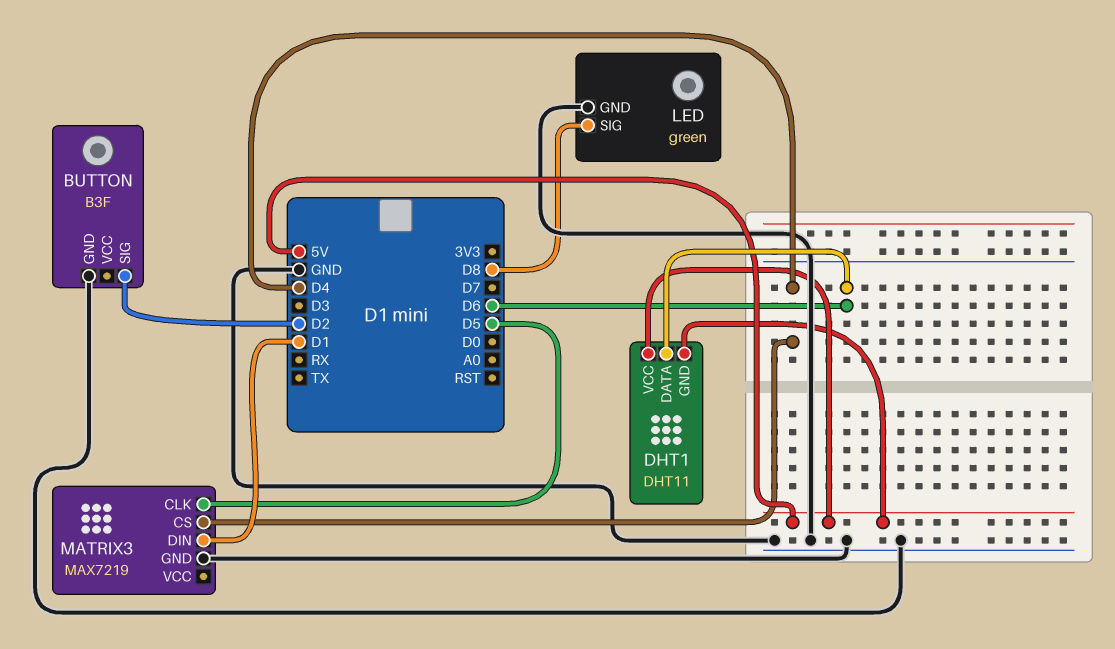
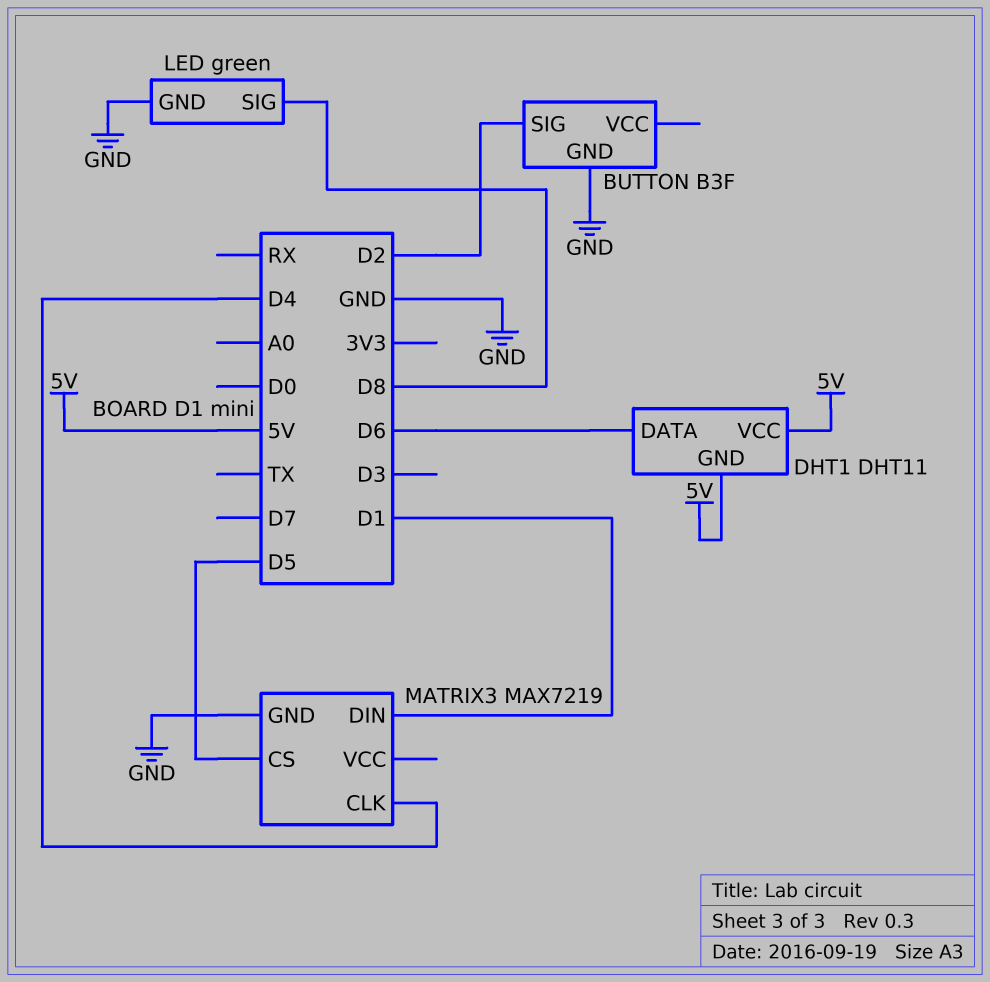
MATRIX3 pin CLK: D5 -> D4
MATRIX3 pin CS: D4 -> D5

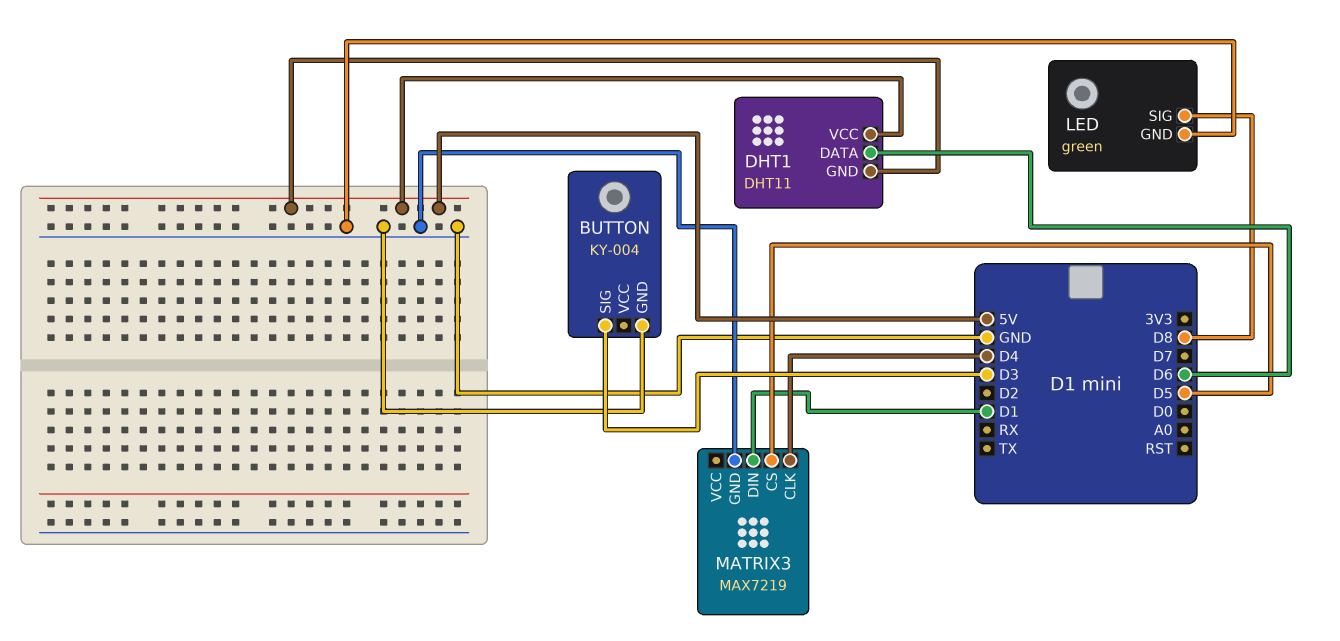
BUTTON: B3F -> KY-004
BUTTON pin SIG: D2 -> D3

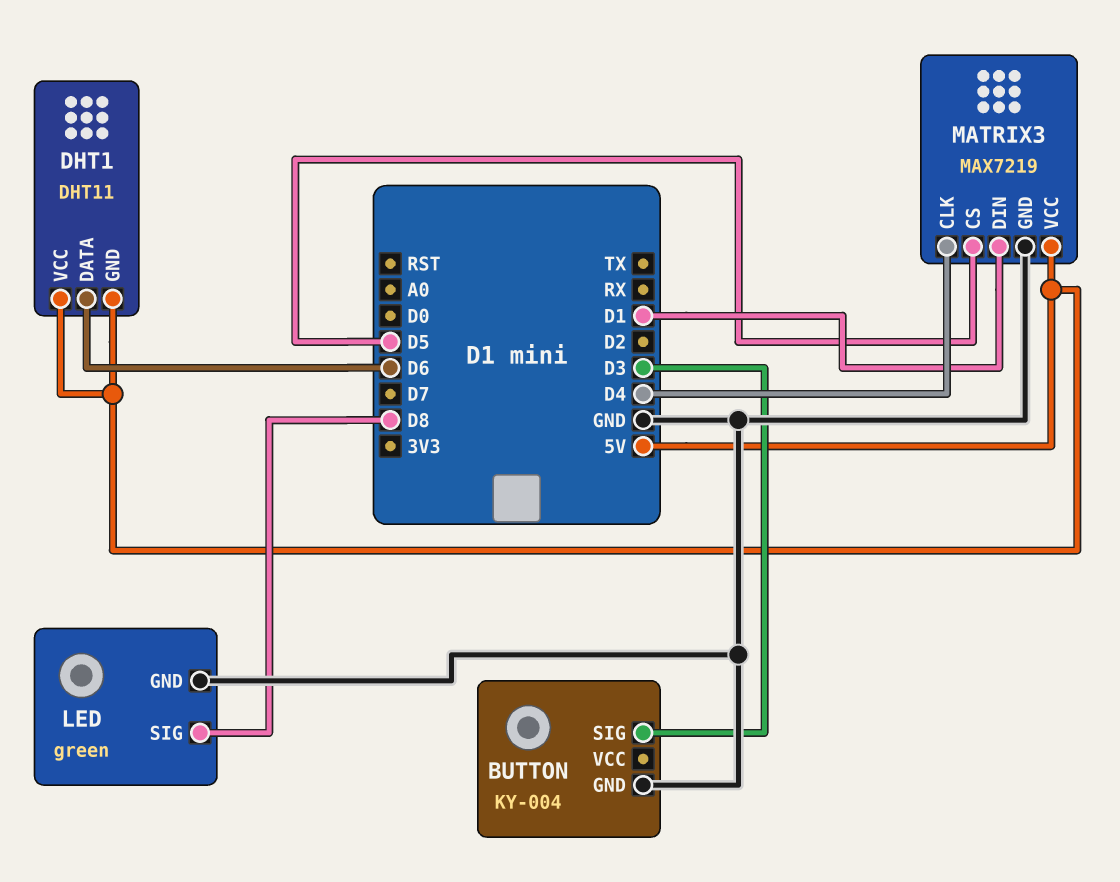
MATRIX3 pin VCC: none -> 5V

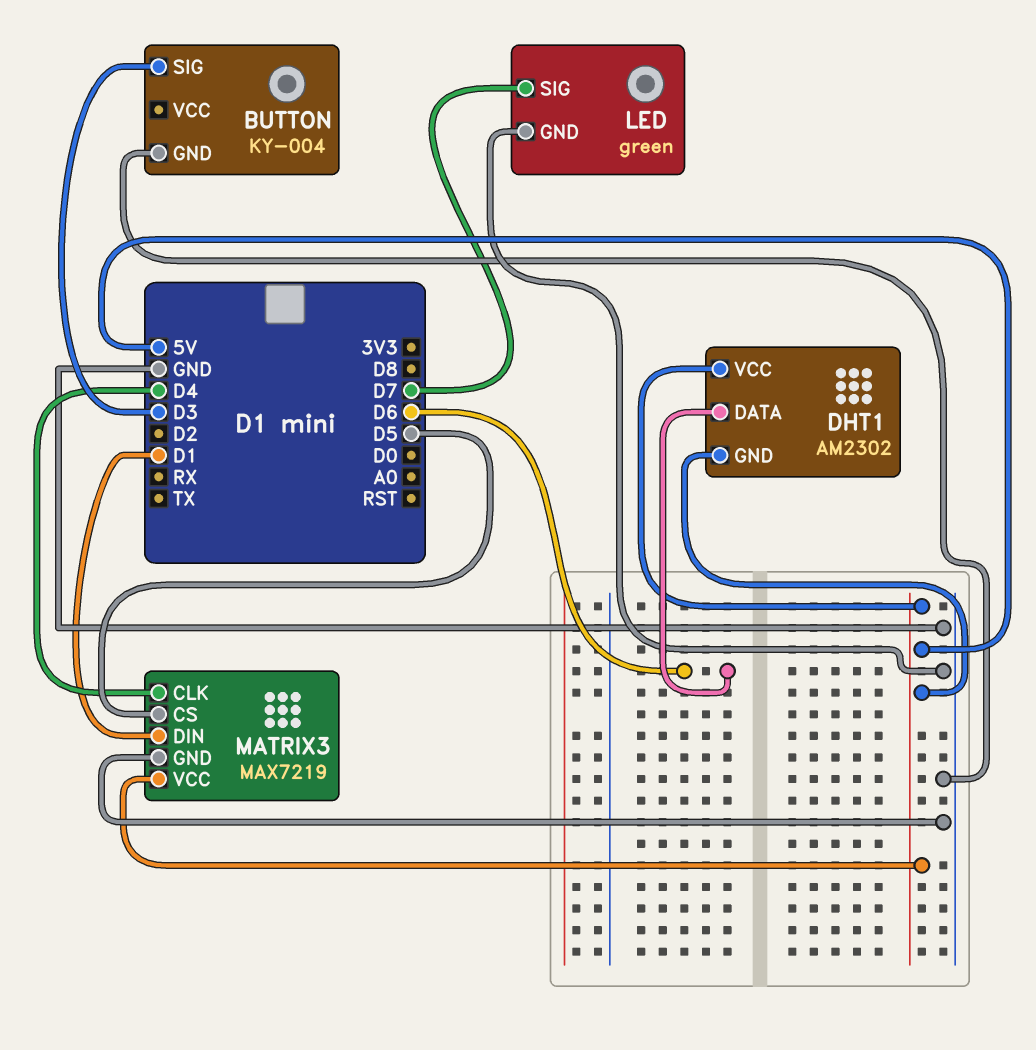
DHT1: DHT11 -> AM2302
LED pin SIG: D8 -> D7

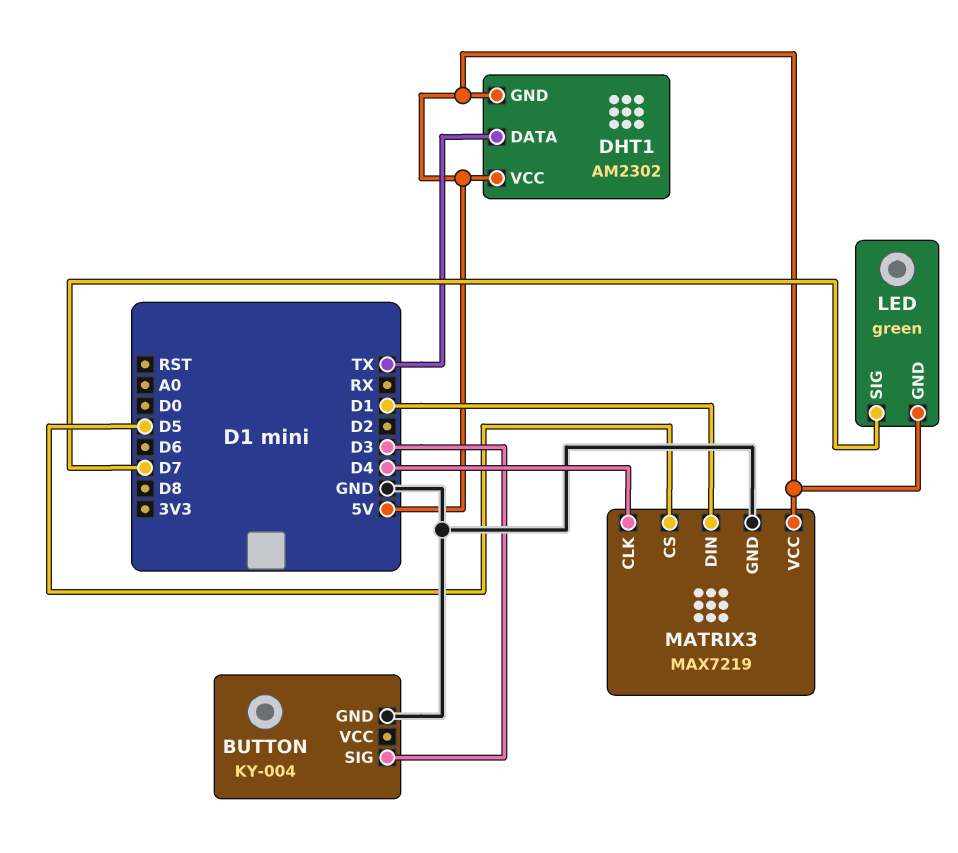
DHT1 pin DATA: D6 -> TX
LED pin GND: GND -> 5V

